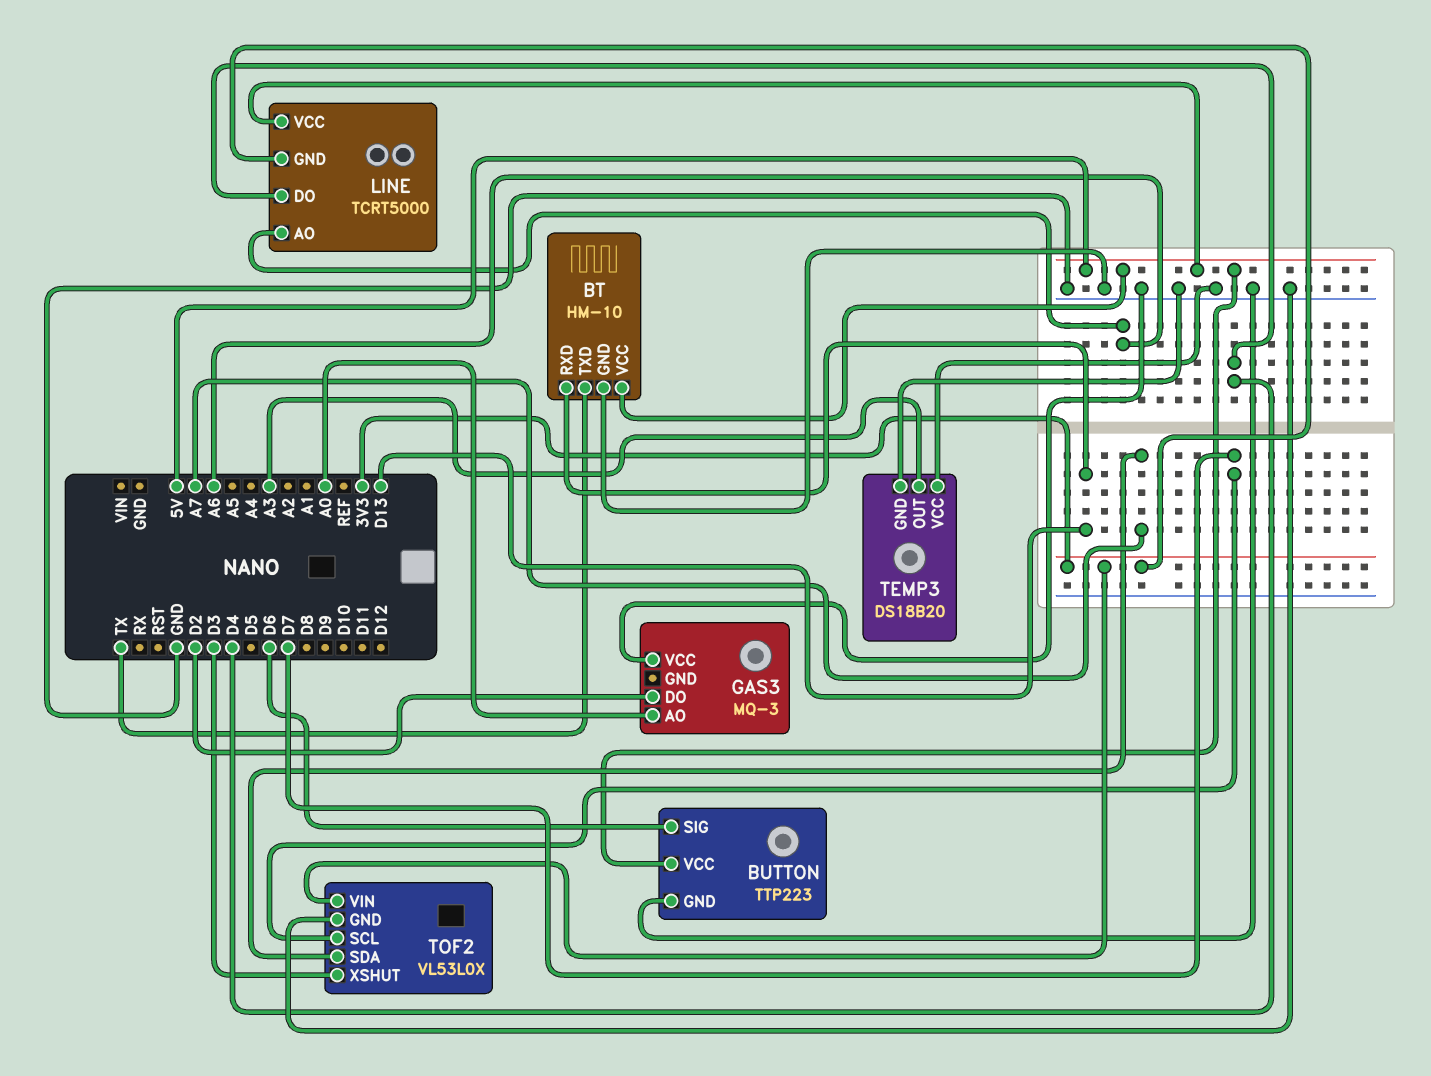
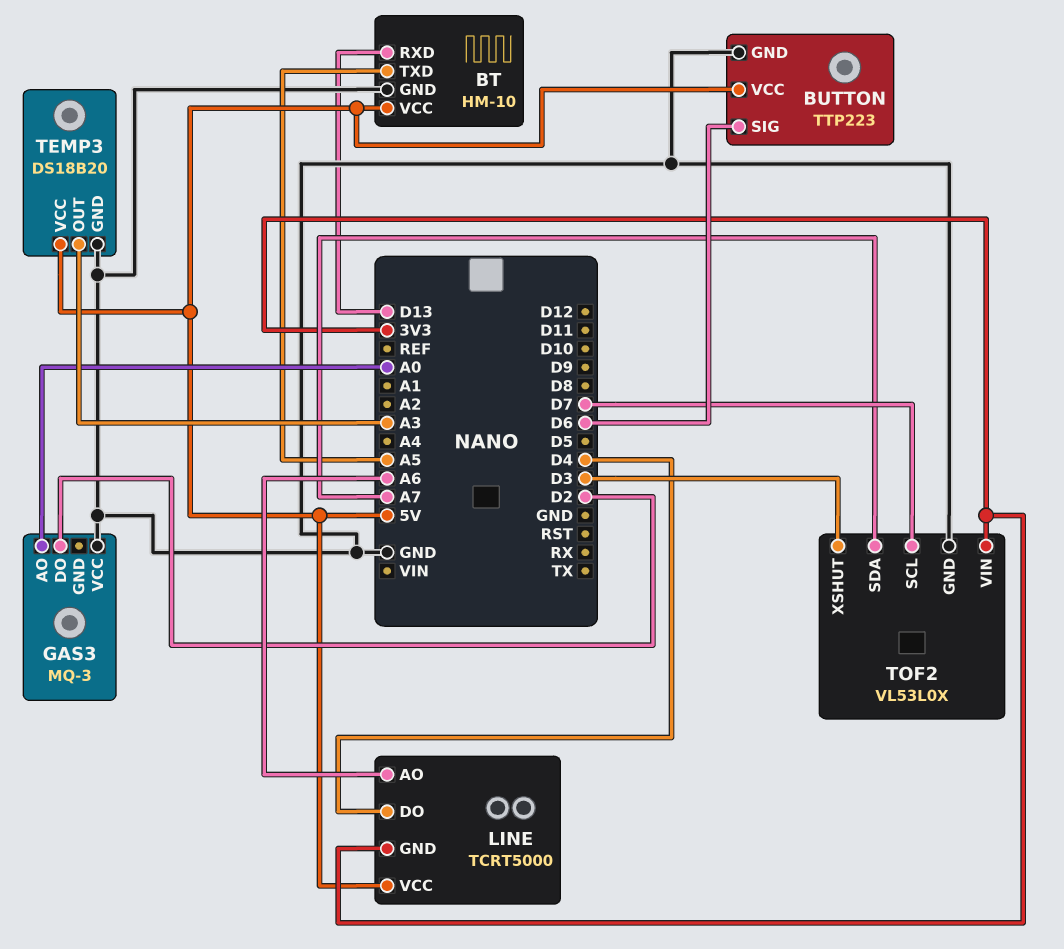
BT pin TXD: TX -> A5
TEMP3 pin VCC: GND -> 5V

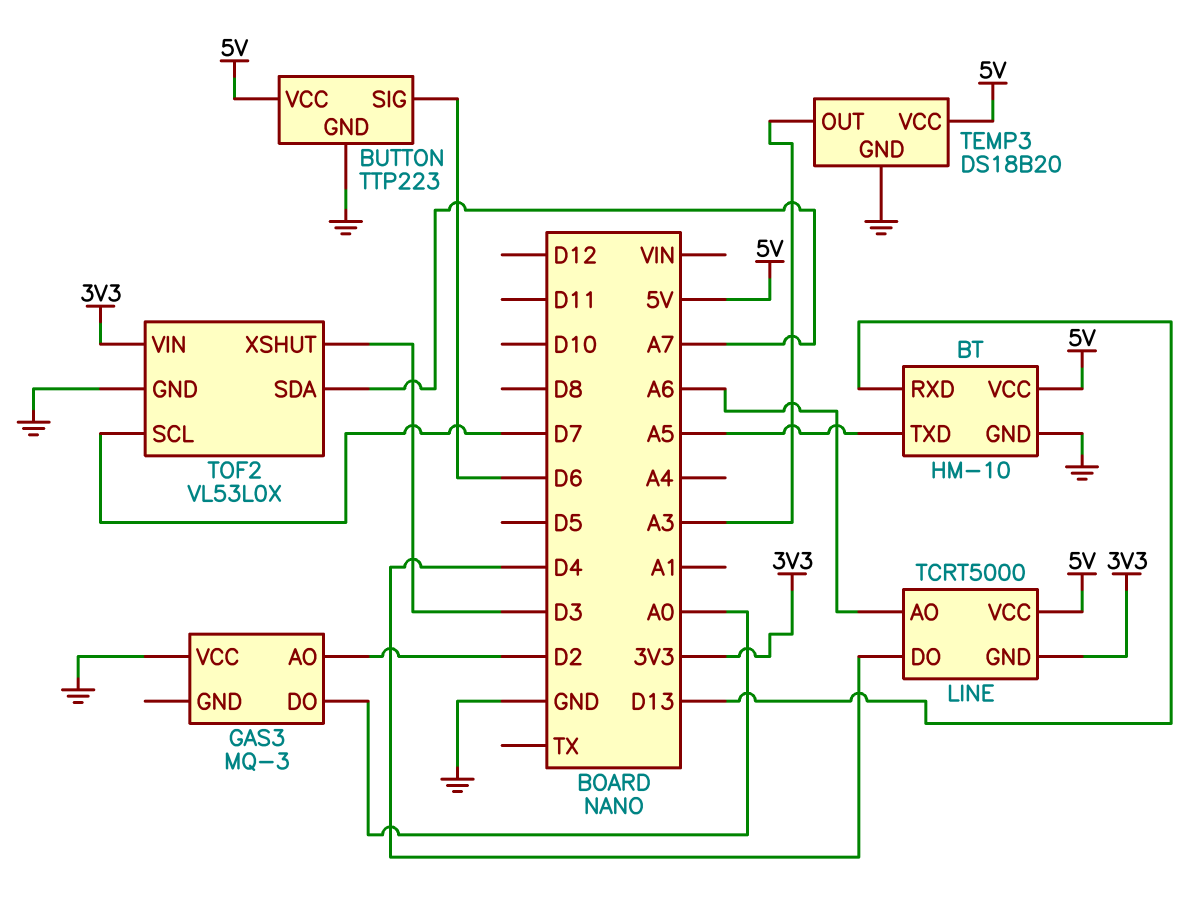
GAS3 pin AO: A0 -> D2
GAS3 pin DO: D2 -> A0

